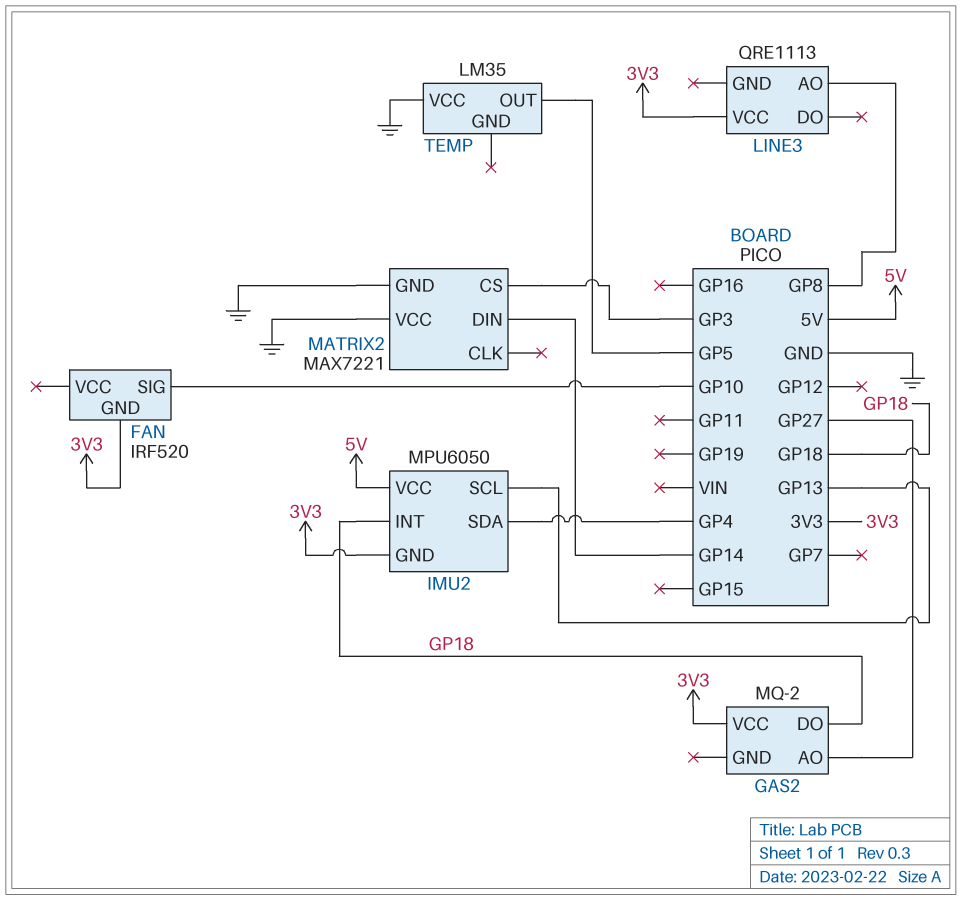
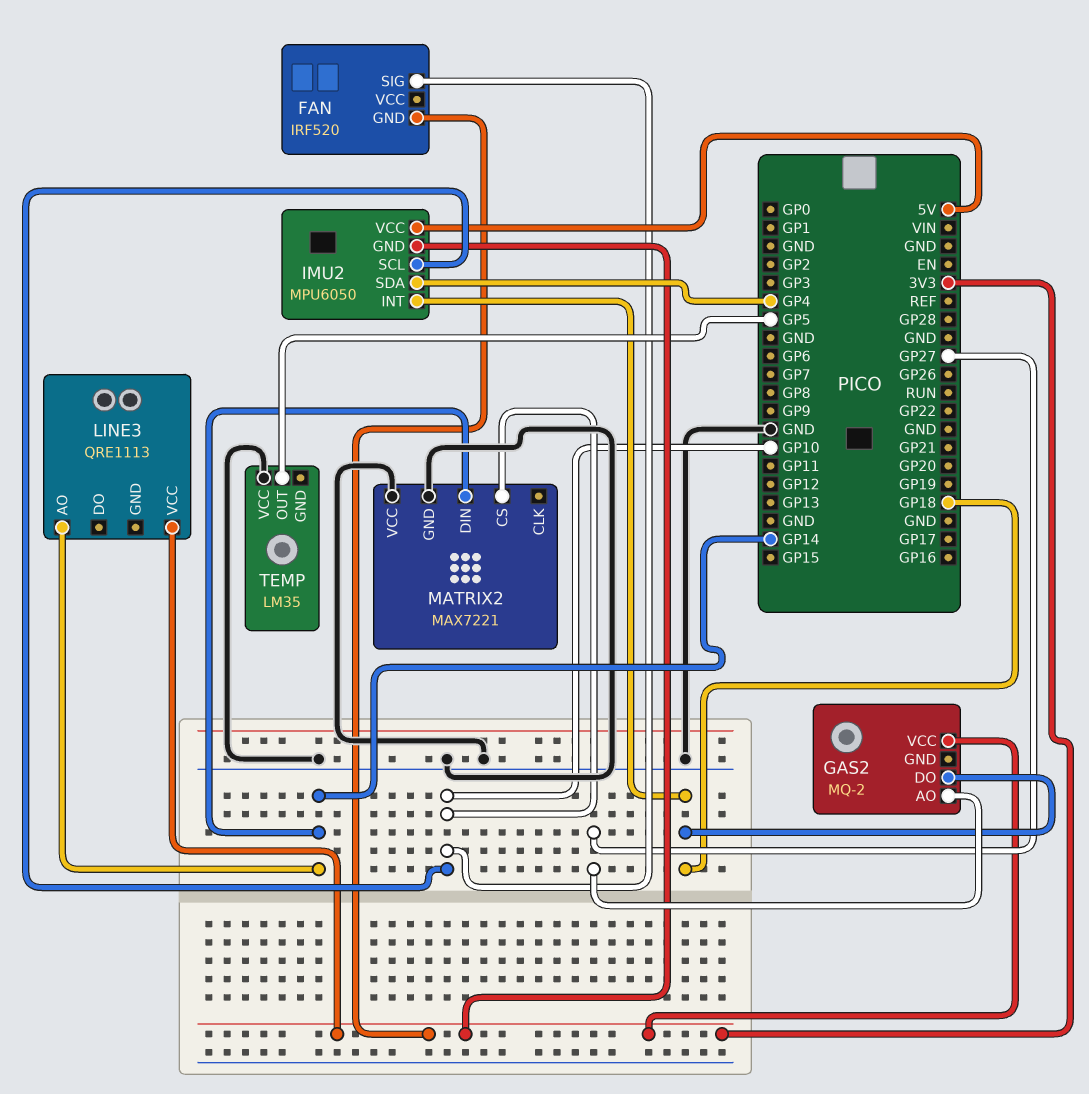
IMU2 pin SCL: GP13 -> GP10
LINE3 pin AO: GP8 -> GP14
MATRIX2 pin CS: GP3 -> GP10

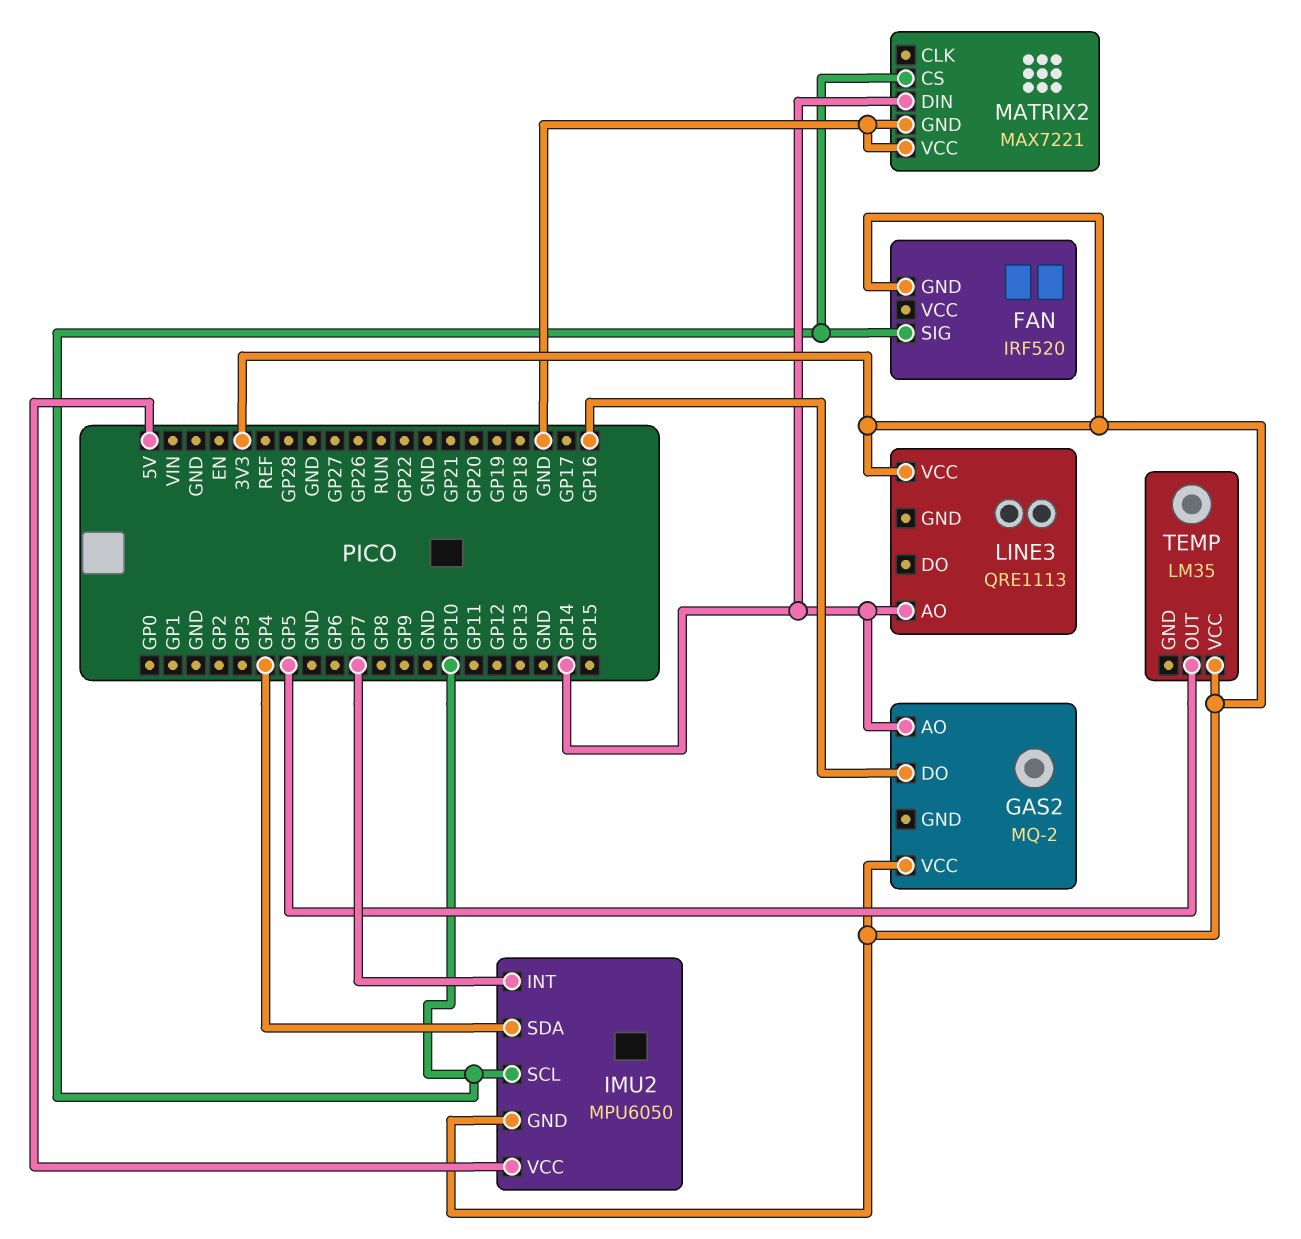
GAS2 pin AO: GP27 -> GP14
GAS2 pin DO: GP18 -> GP16
IMU2 pin INT: GP18 -> GP7
TEMP pin VCC: GND -> 3V3

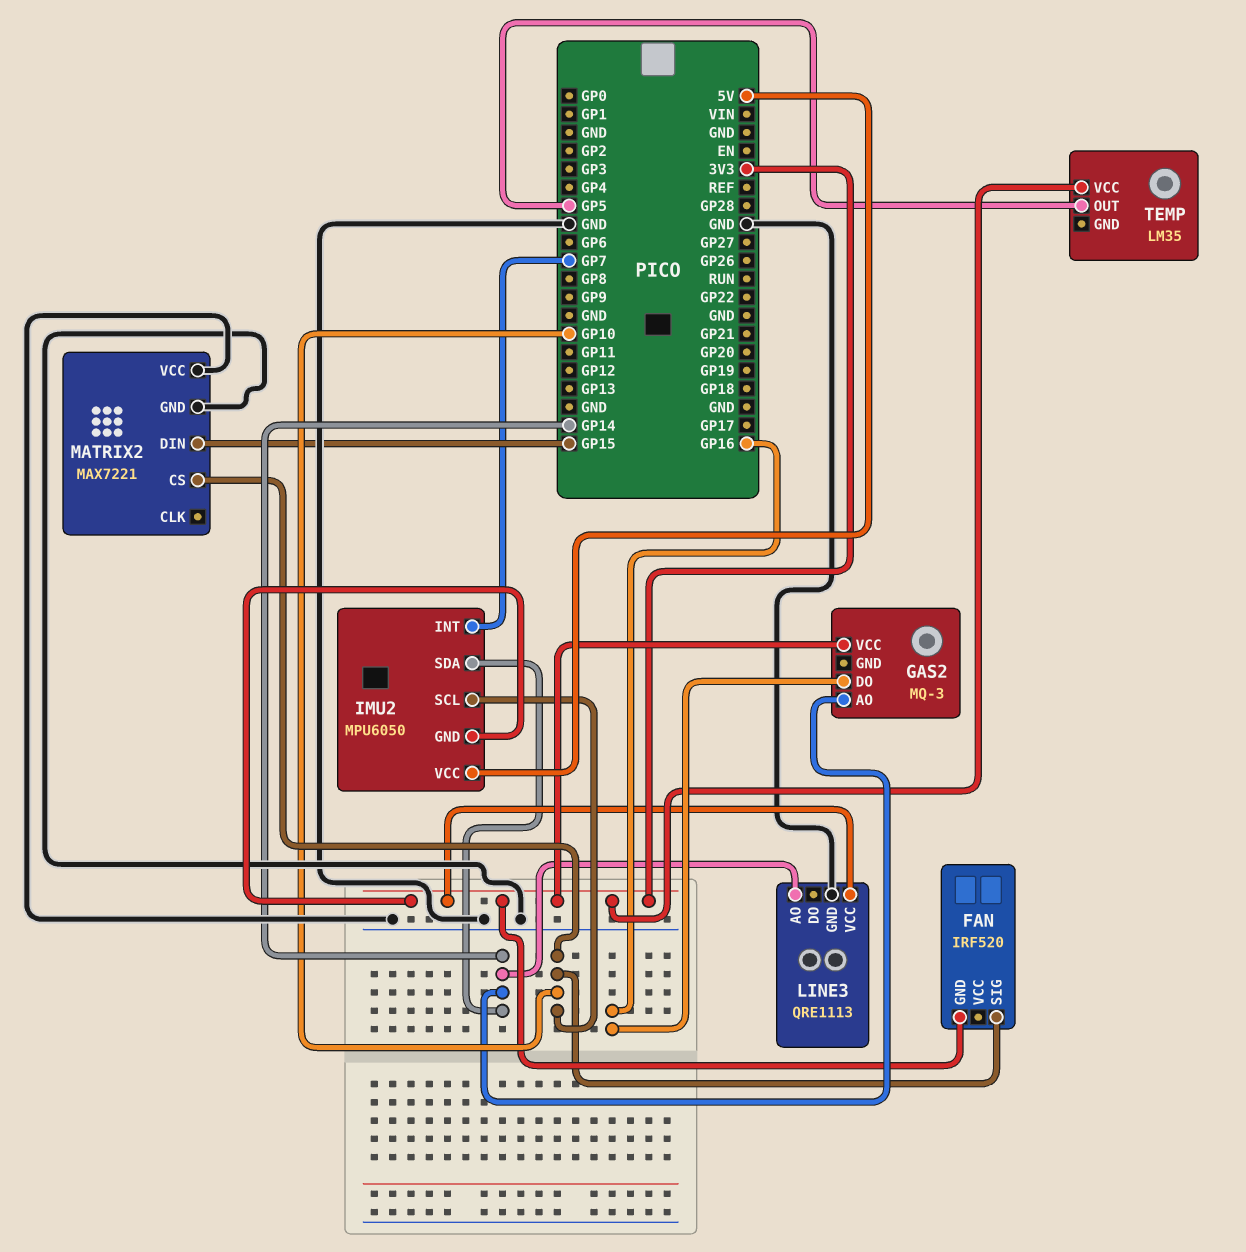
GAS2: MQ-2 -> MQ-3
IMU2 pin SDA: GP4 -> GP14
LINE3 pin GND: none -> GND
MATRIX2 pin DIN: GP14 -> GP15

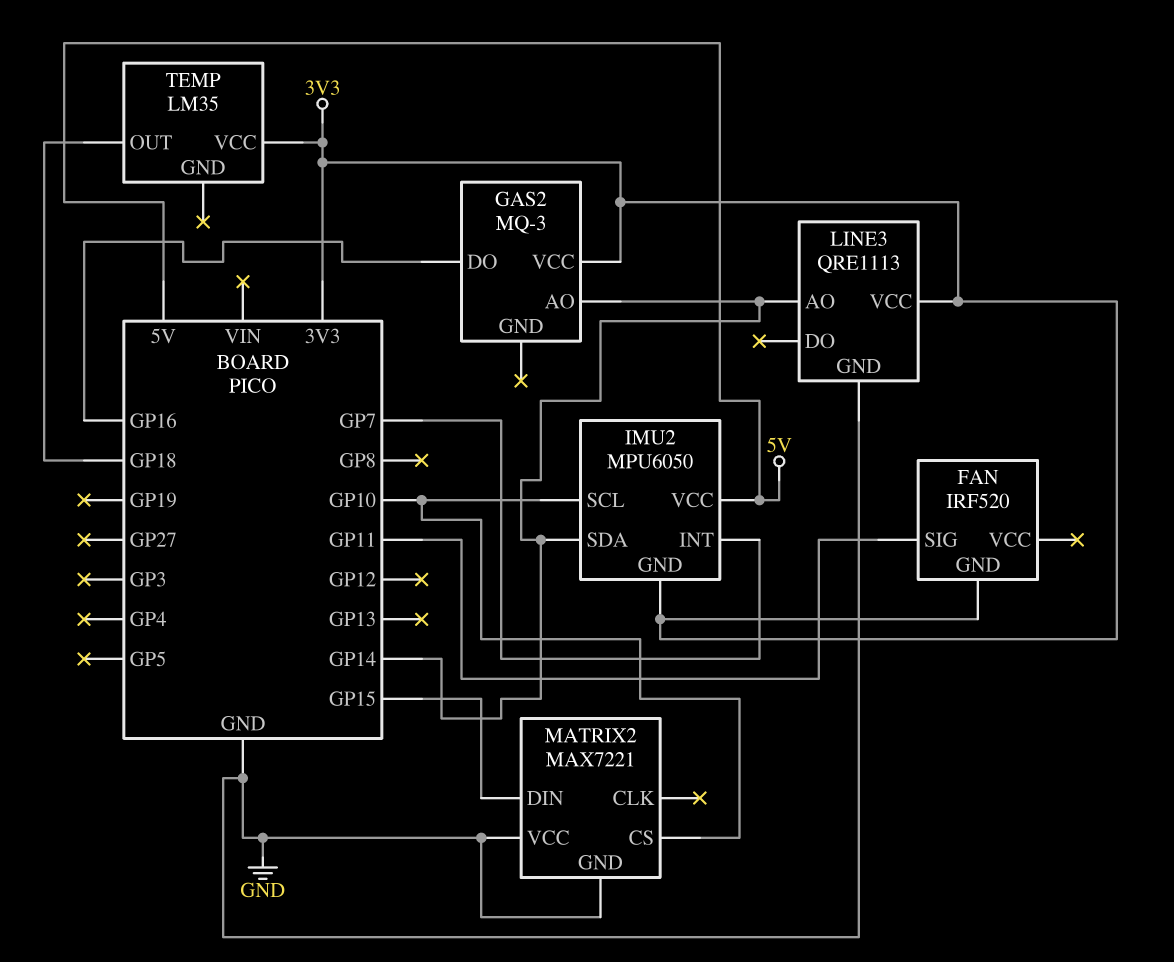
FAN pin SIG: GP10 -> GP11
TEMP pin OUT: GP5 -> GP18

